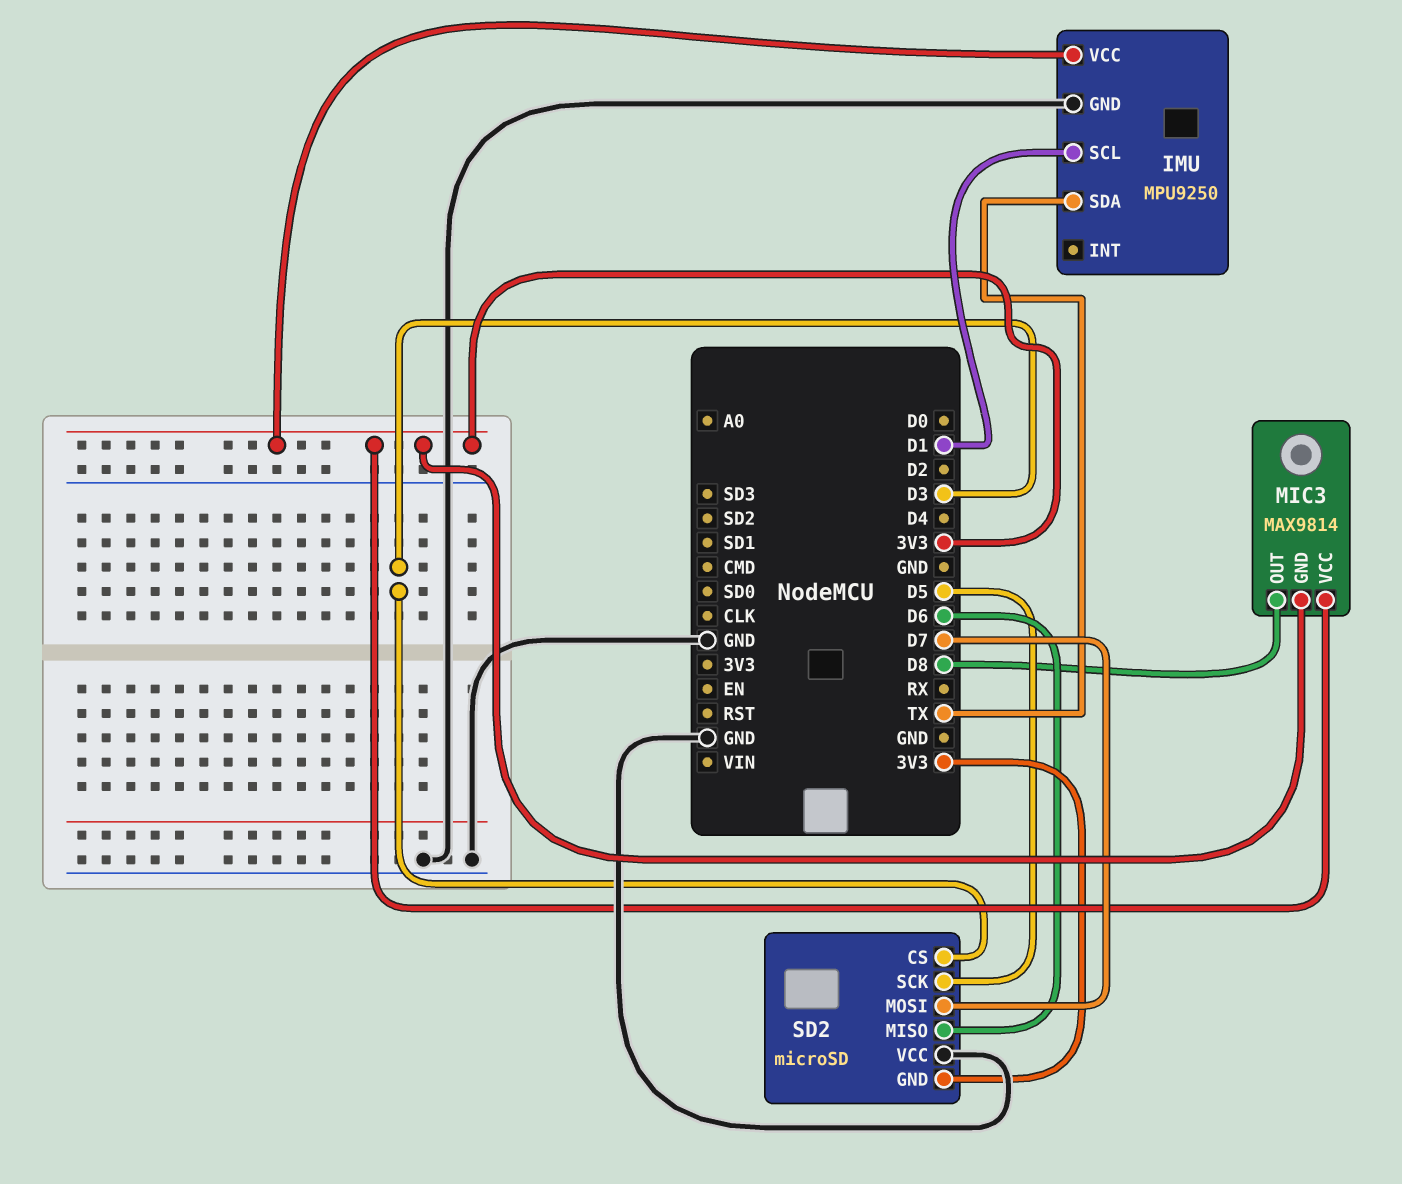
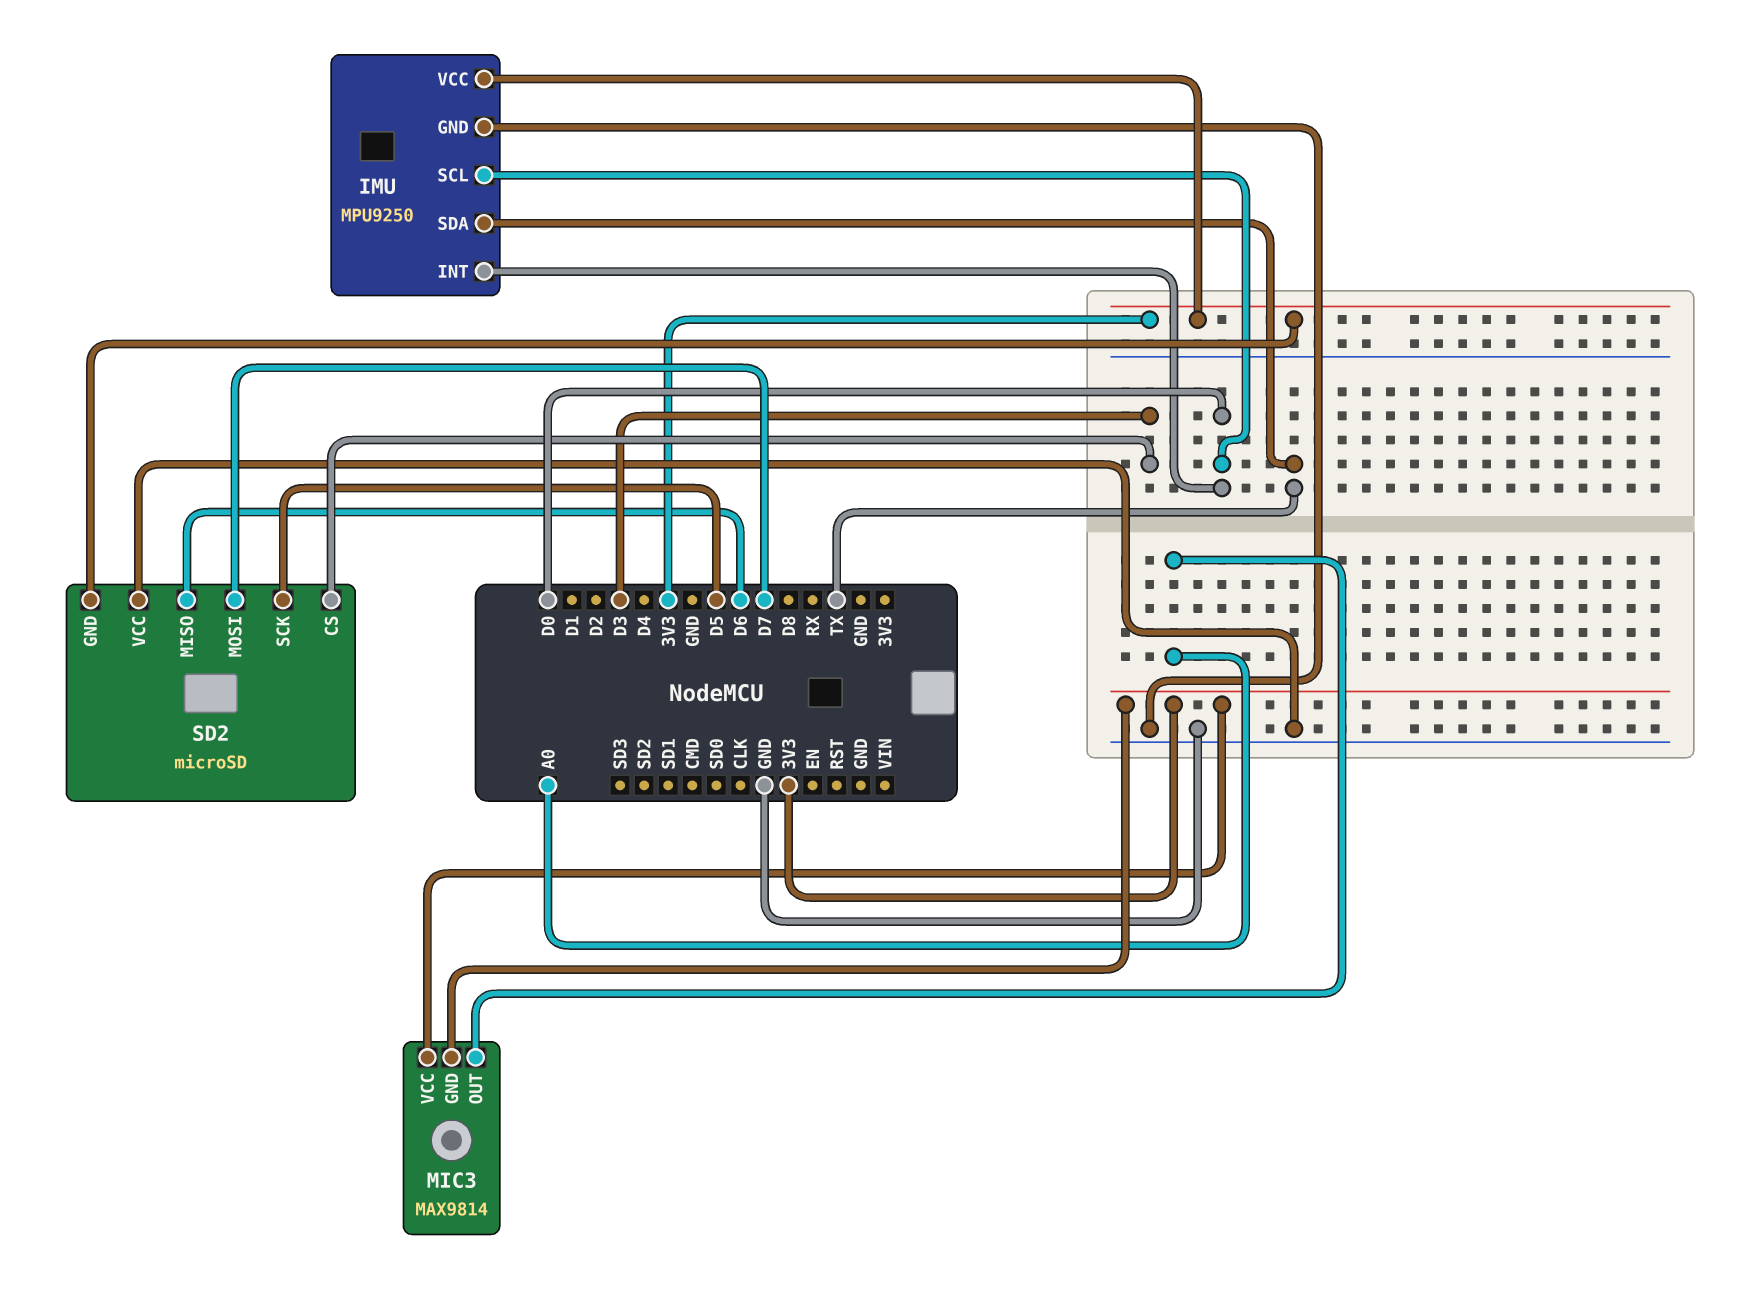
IMU pin INT: none -> D0
IMU pin SCL: D1 -> D0
MIC3 pin OUT: D8 -> A0

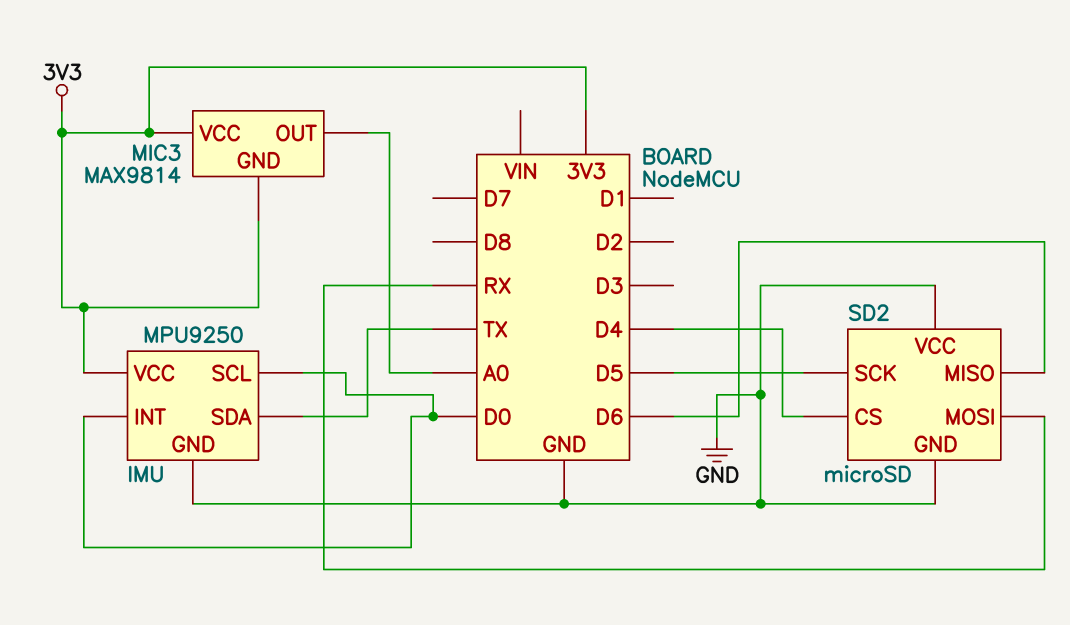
SD2 pin CS: D3 -> D4
SD2 pin GND: 3V3 -> GND
SD2 pin MOSI: D7 -> RX

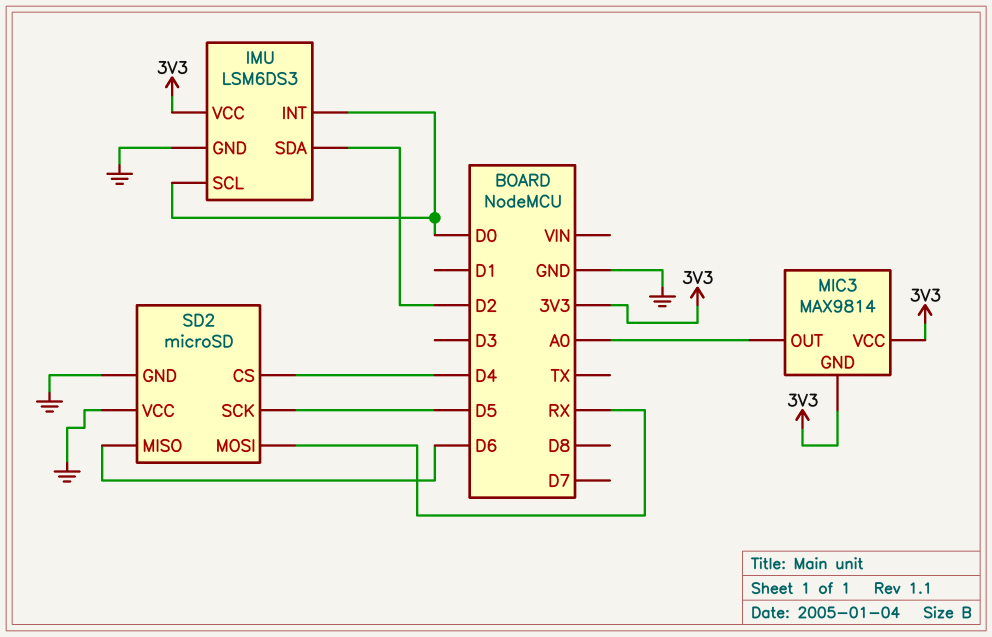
IMU: MPU9250 -> LSM6DS3
IMU pin SDA: TX -> D2

